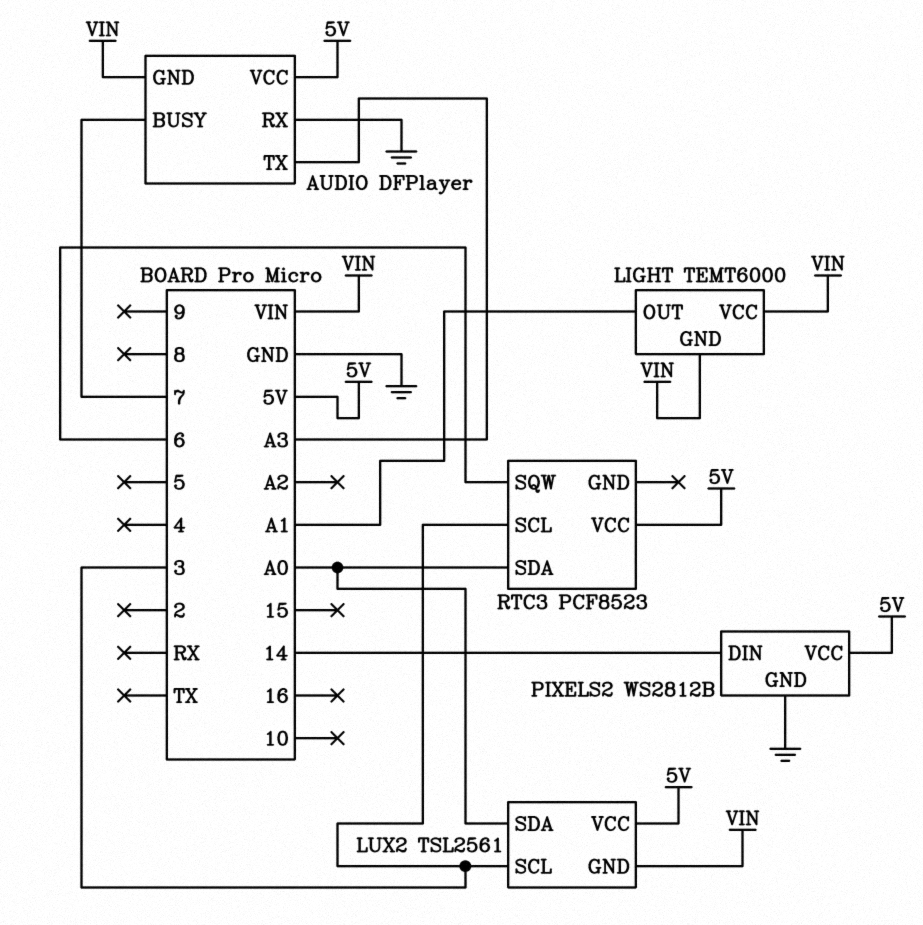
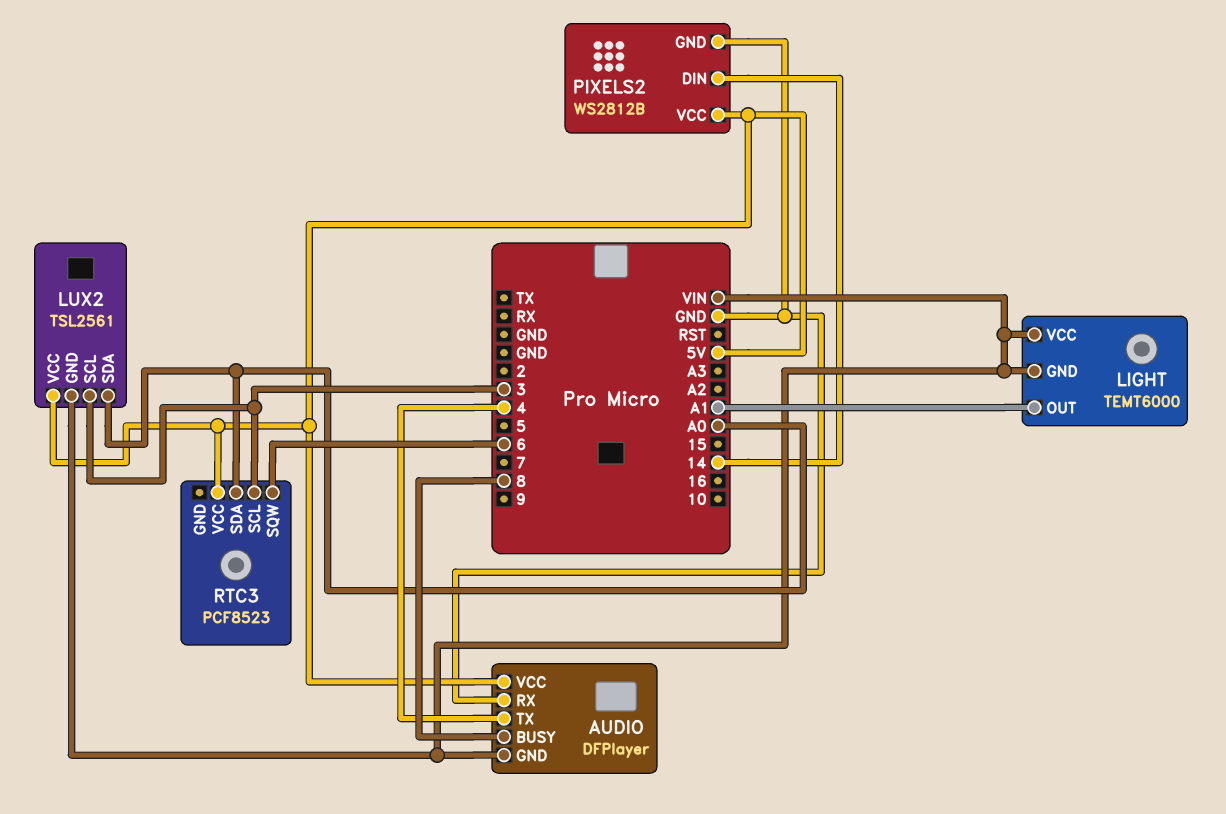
AUDIO pin BUSY: 7 -> 8
AUDIO pin TX: A3 -> 4

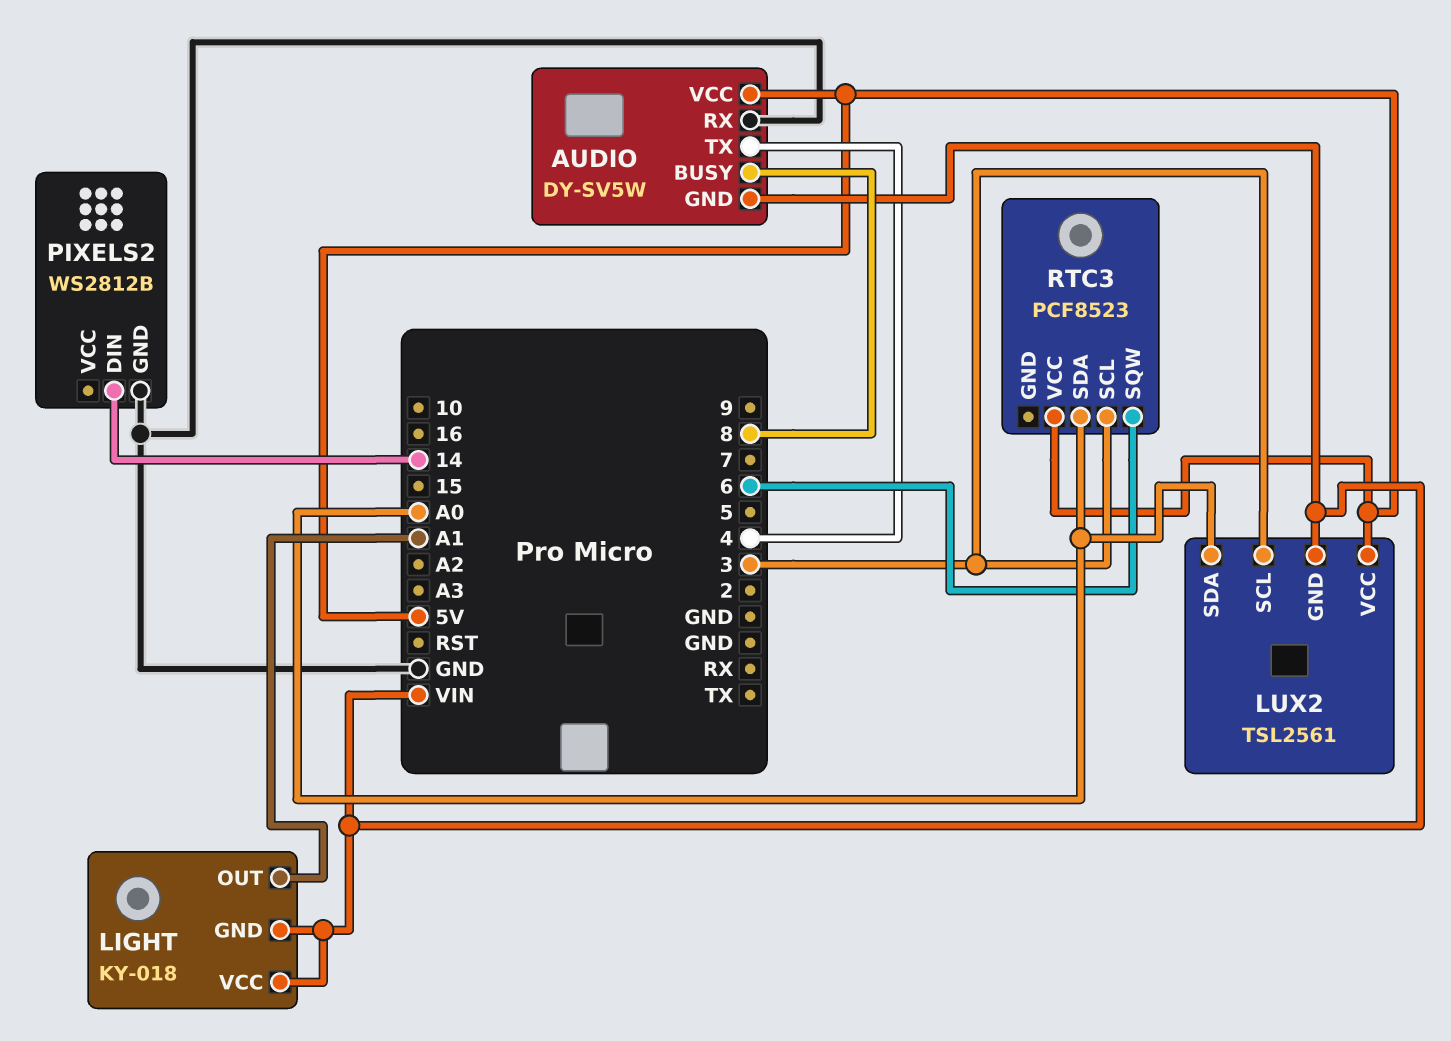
AUDIO: DFPlayer -> DY-SV5W
LIGHT: TEMT6000 -> KY-018
PIXELS2 pin VCC: 5V -> none

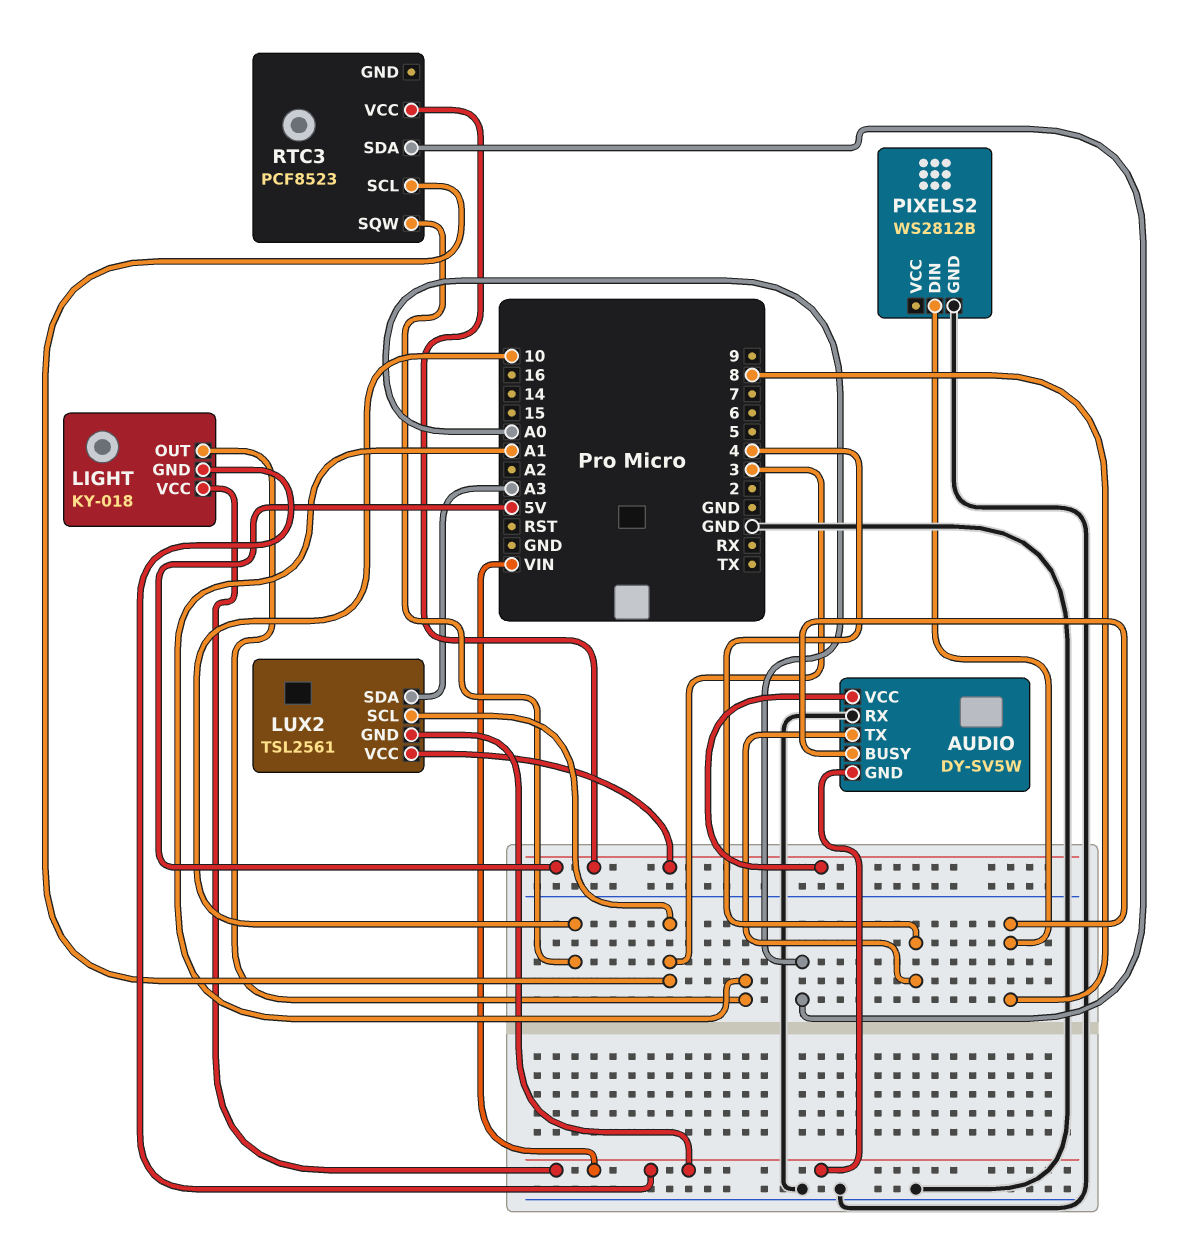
LUX2 pin SDA: A0 -> A3
PIXELS2 pin DIN: 14 -> 8
RTC3 pin SQW: 6 -> 10

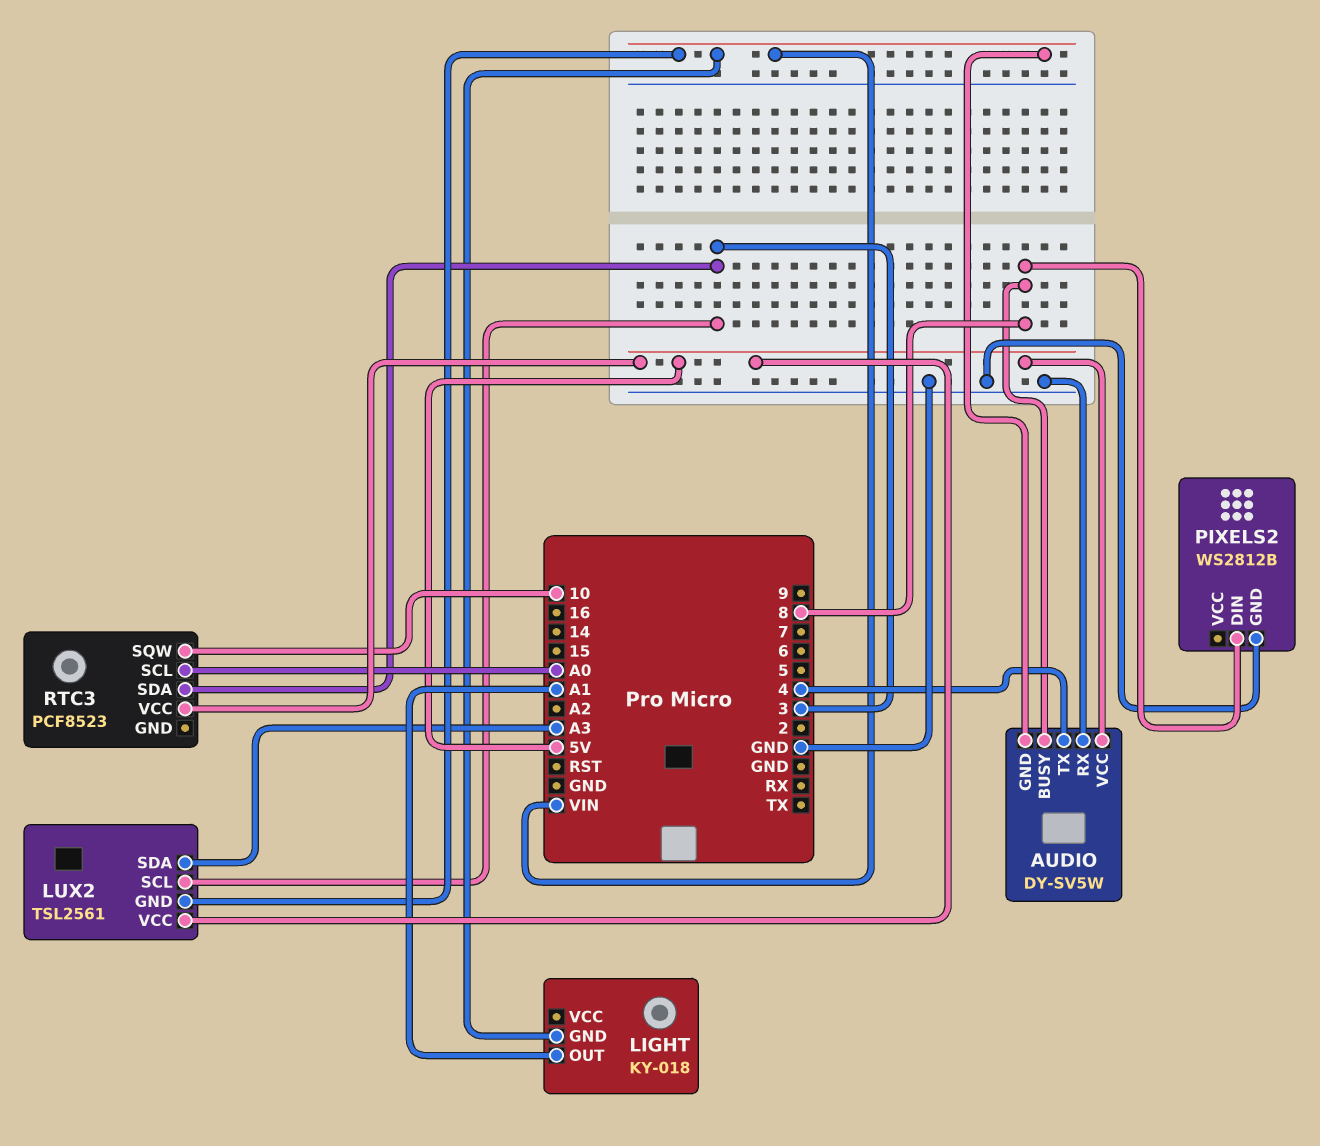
LIGHT pin VCC: VIN -> none
RTC3 pin SCL: 3 -> A0
RTC3 pin SDA: A0 -> 3

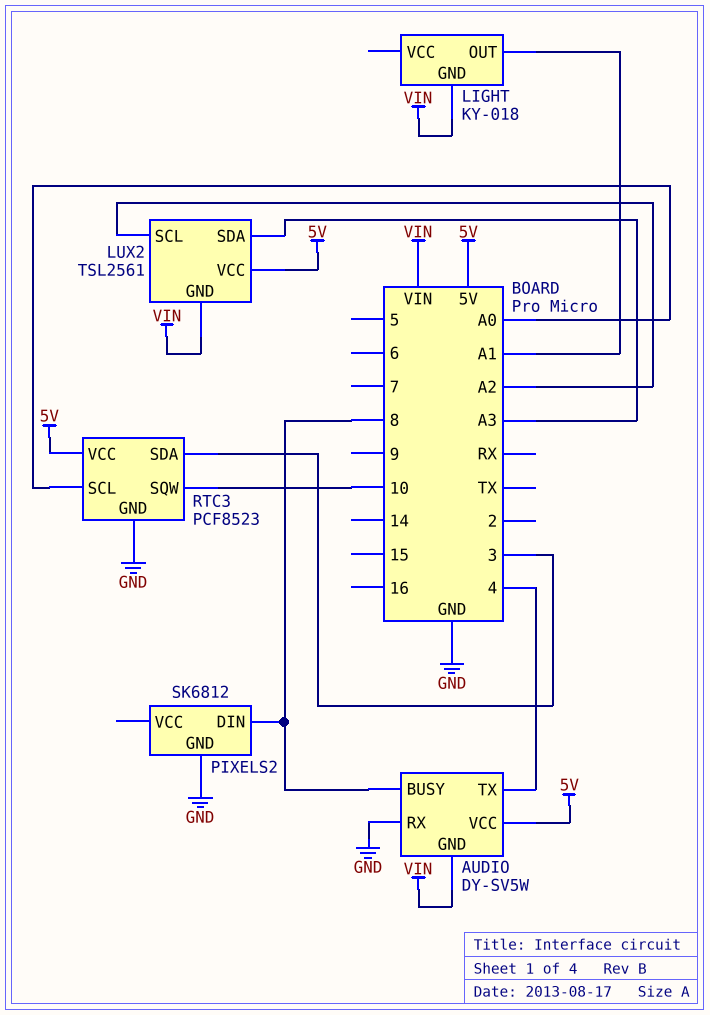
LUX2 pin SCL: 3 -> A2
PIXELS2: WS2812B -> SK6812
RTC3 pin GND: none -> GND

